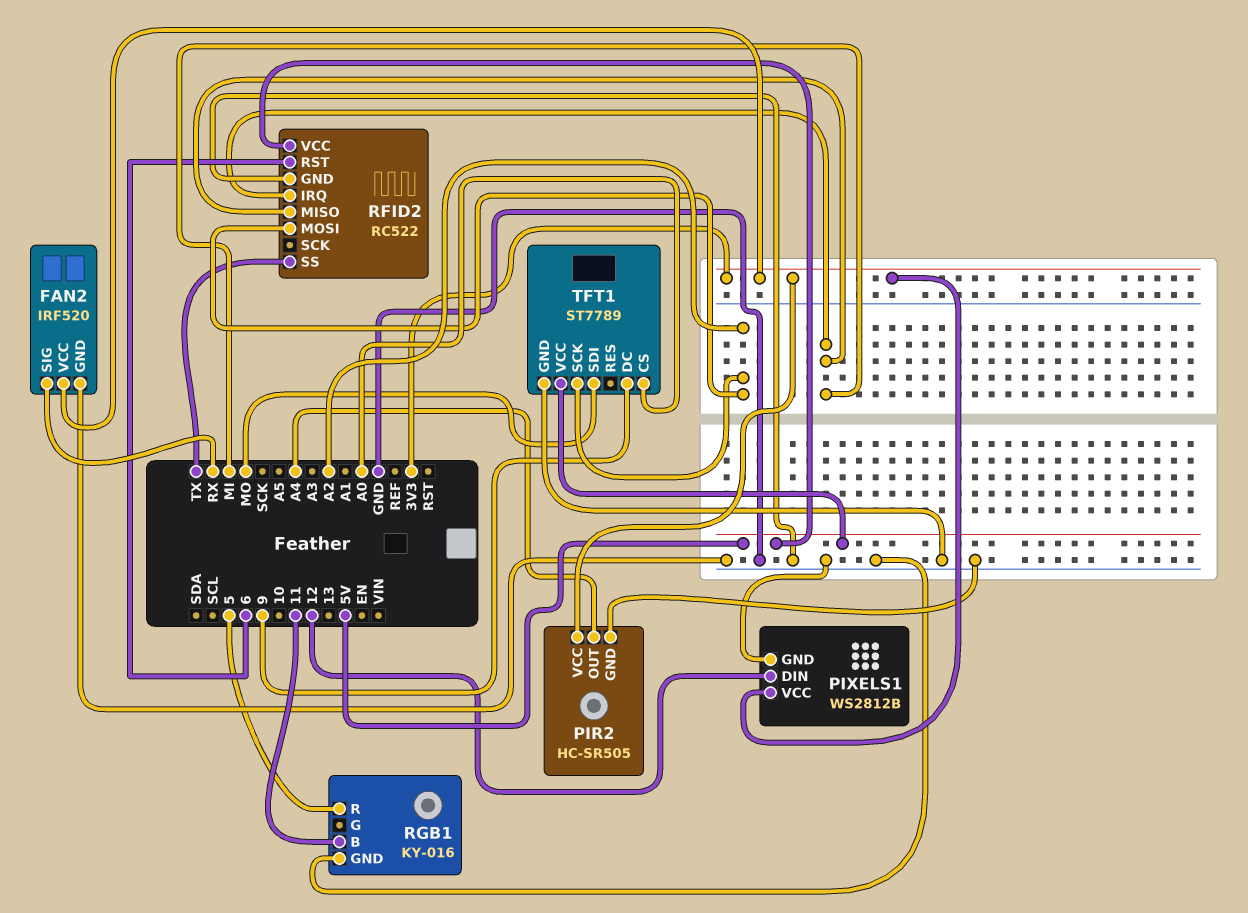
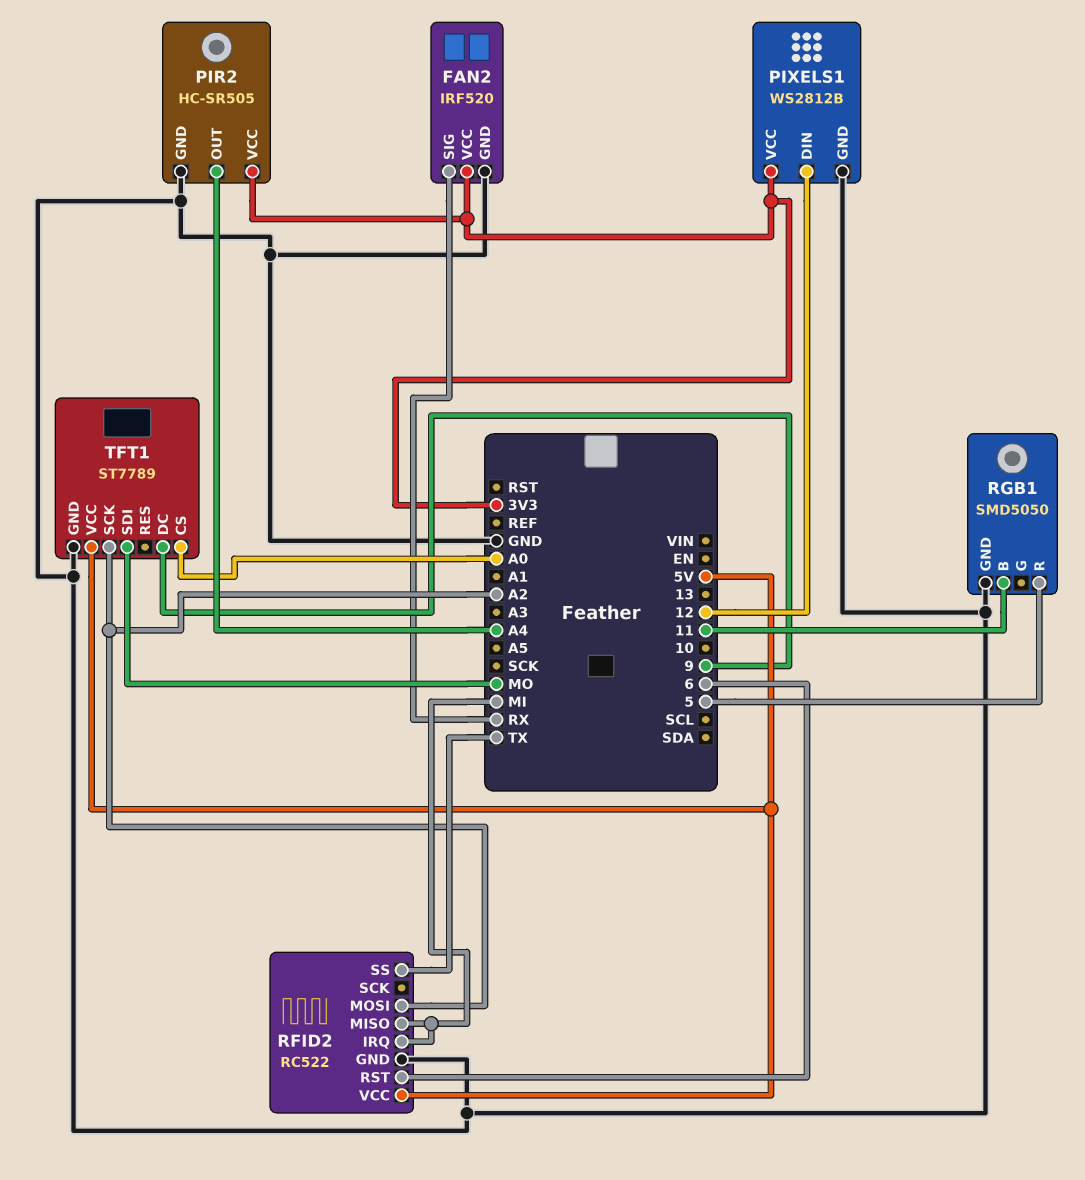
RGB1: KY-016 -> SMD5050

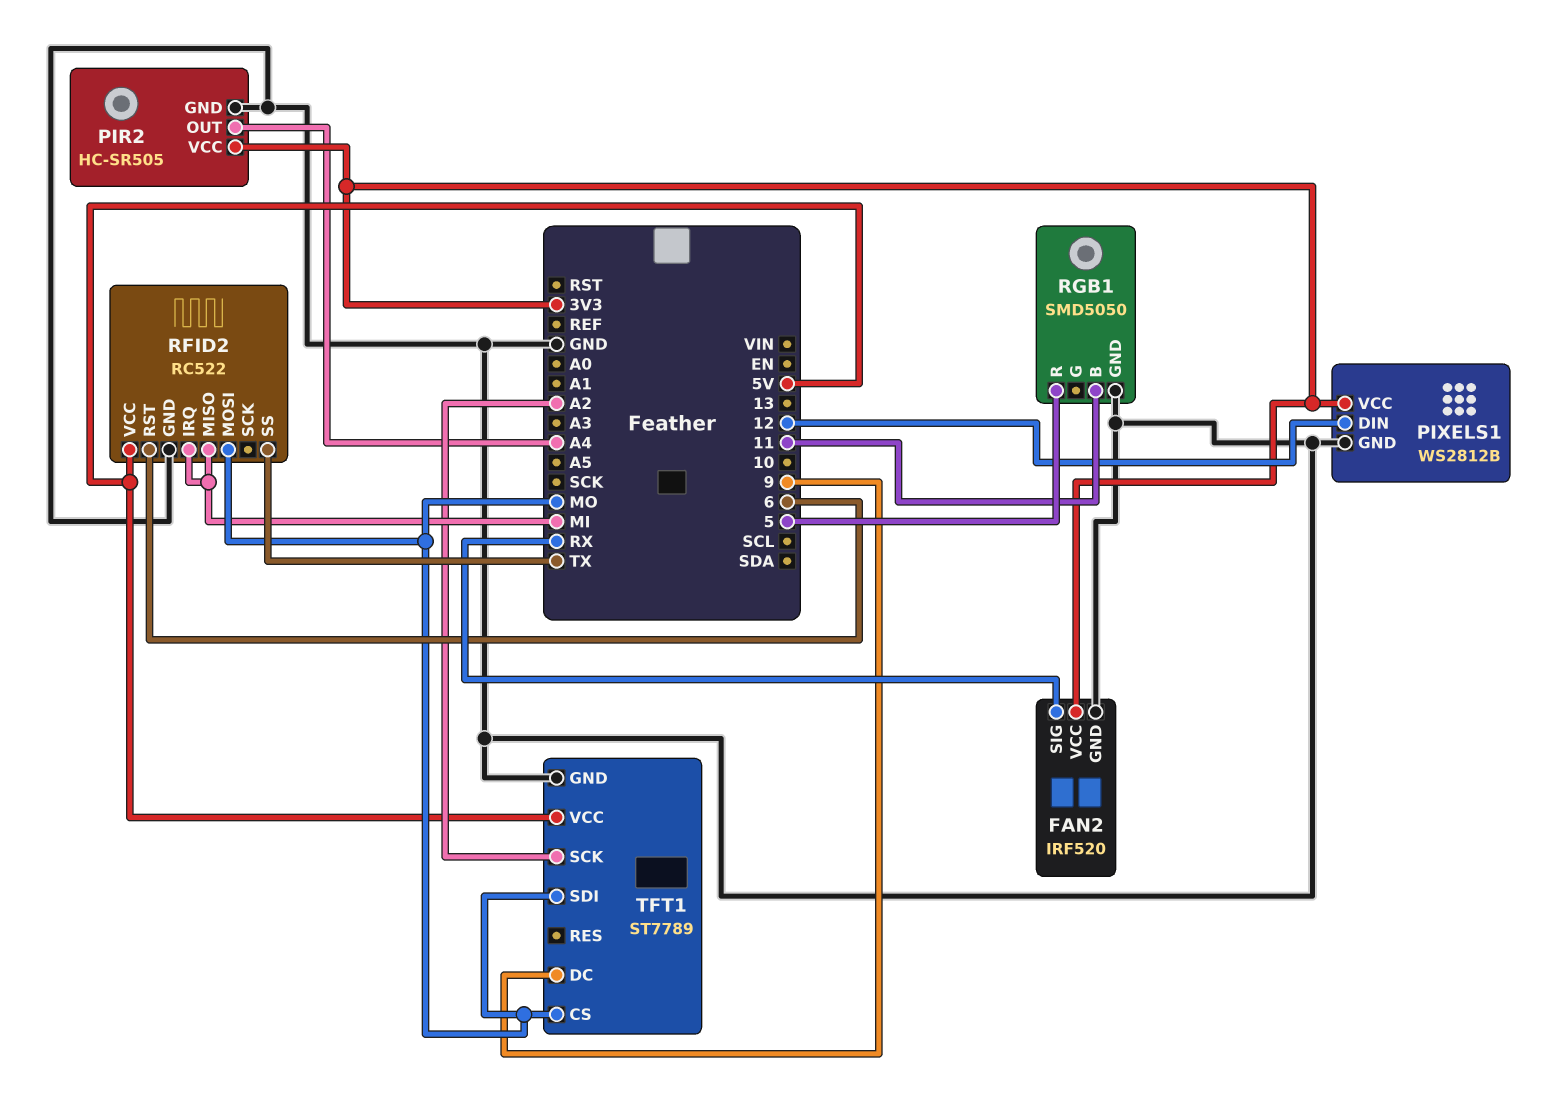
RFID2 pin MOSI: A2 -> MO
TFT1 pin CS: A0 -> MO

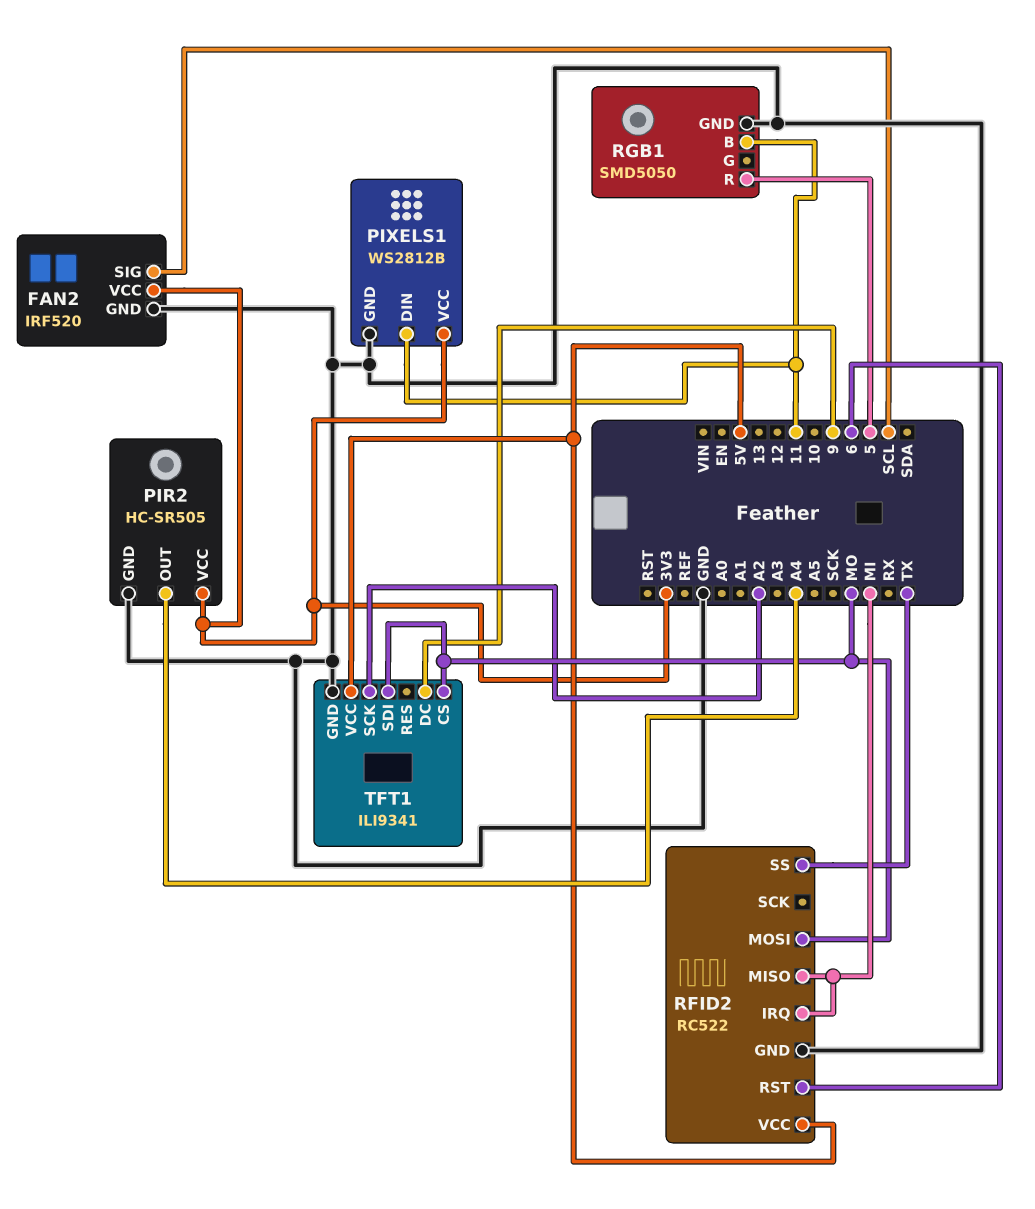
FAN2 pin SIG: RX -> SCL
PIXELS1 pin DIN: 12 -> 11
TFT1: ST7789 -> ILI9341

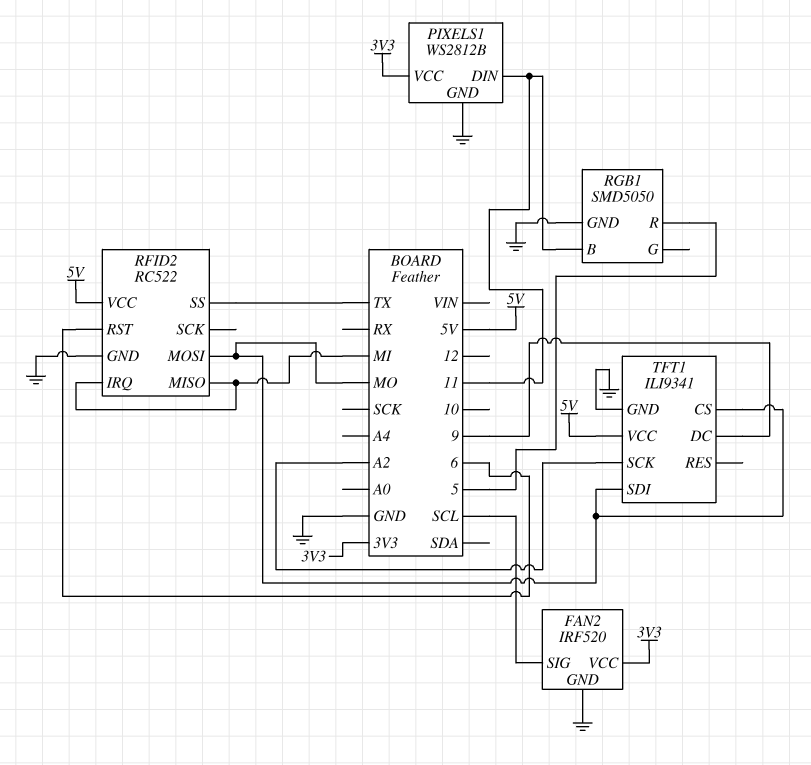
PIR2: HC-SR505 -> none
PIR2 pin GND: GND -> none
PIR2 pin OUT: A4 -> none
PIR2 pin VCC: 3V3 -> none

